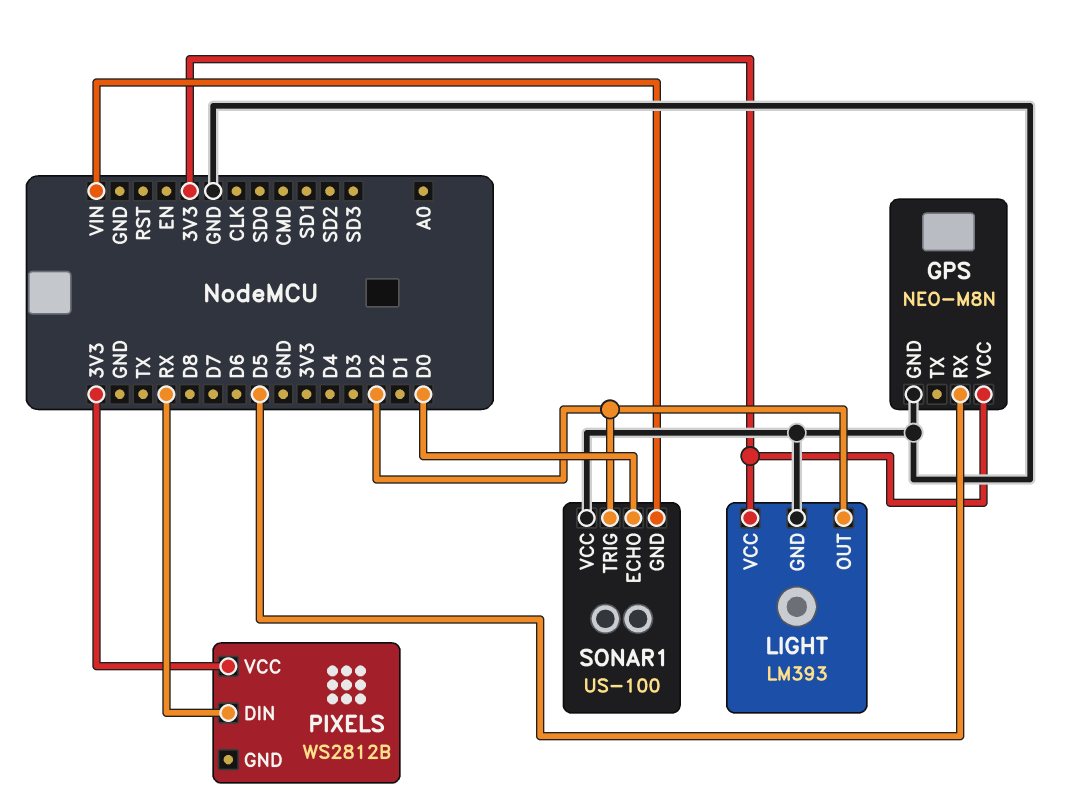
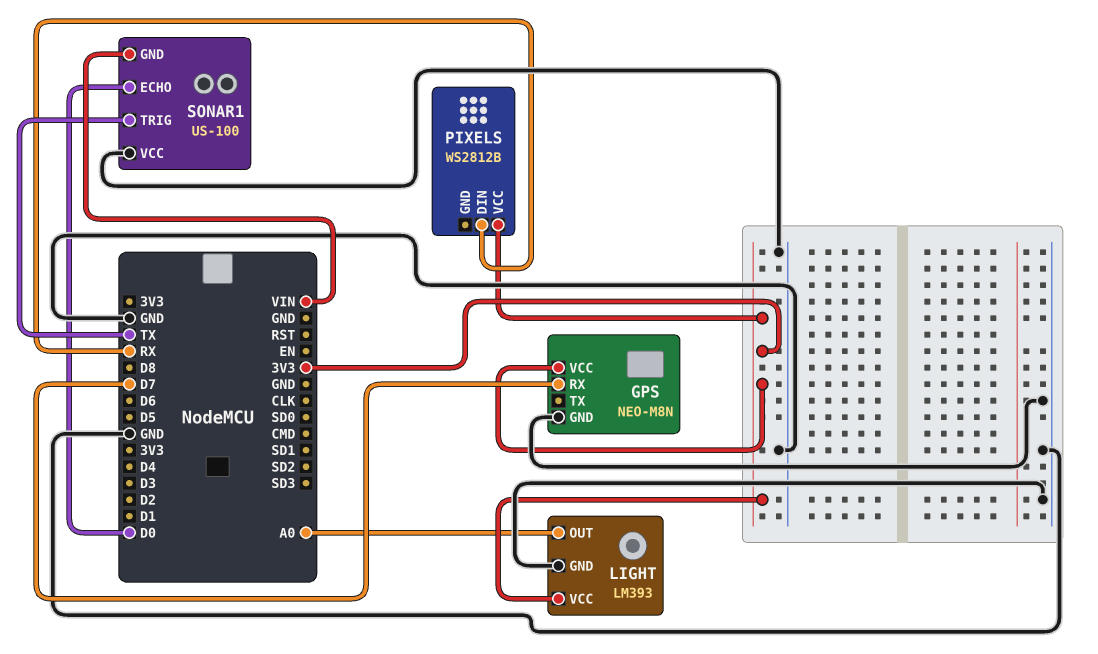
GPS pin RX: D5 -> D7
LIGHT pin OUT: D2 -> A0
SONAR1 pin TRIG: D2 -> TX

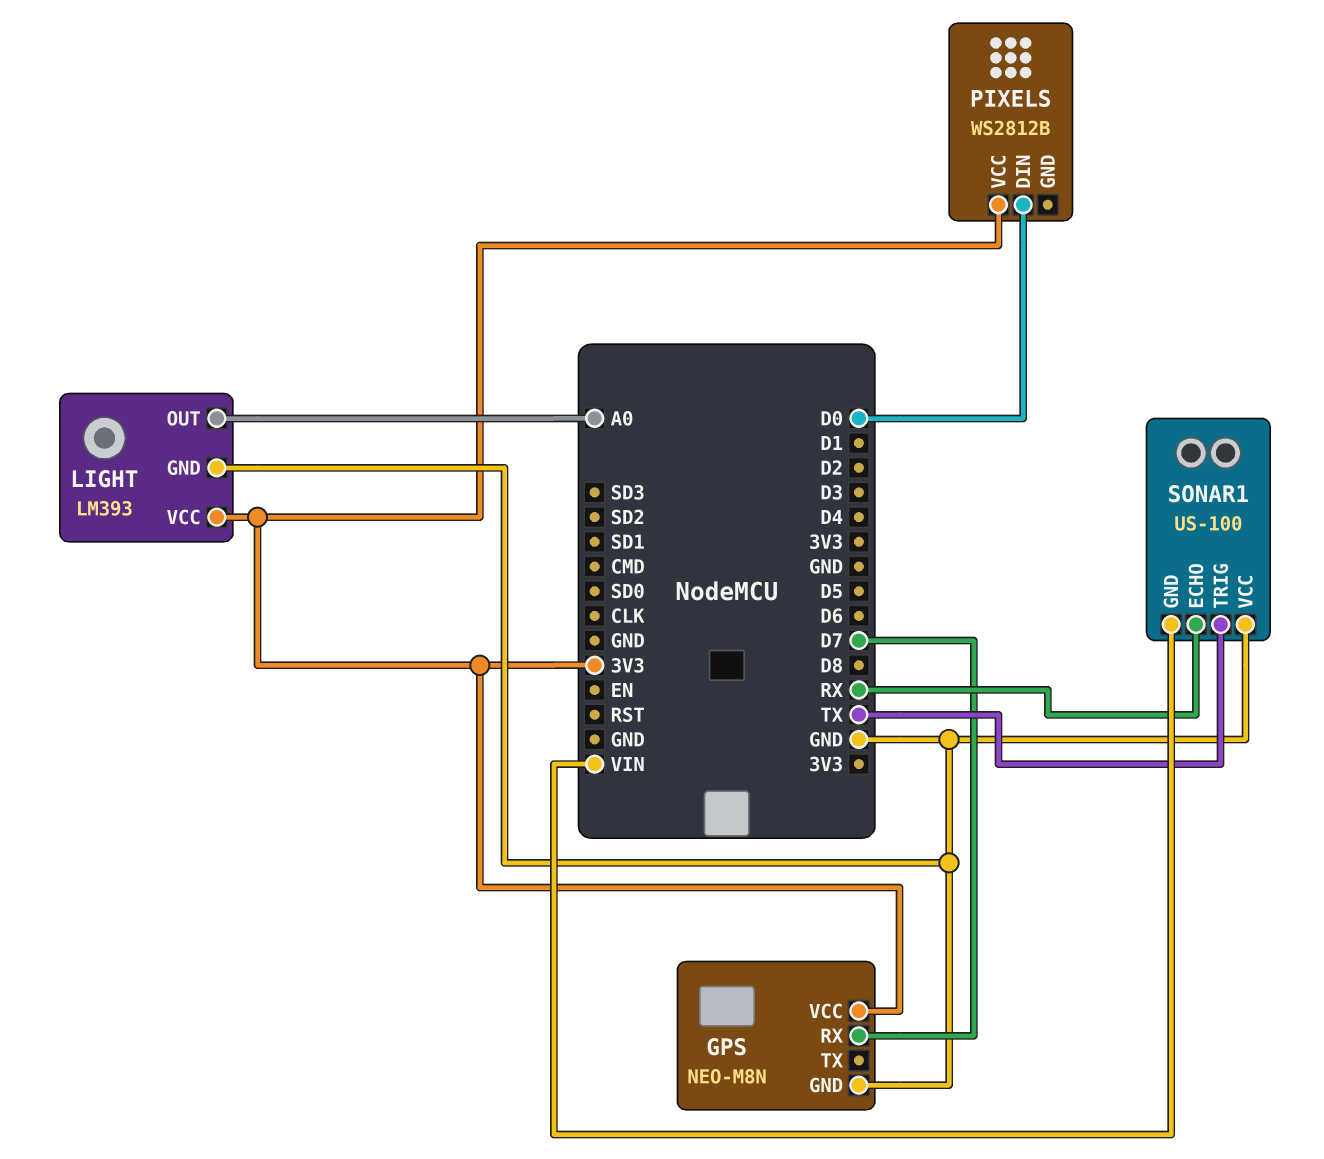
PIXELS pin DIN: RX -> D0
SONAR1 pin ECHO: D0 -> RX

